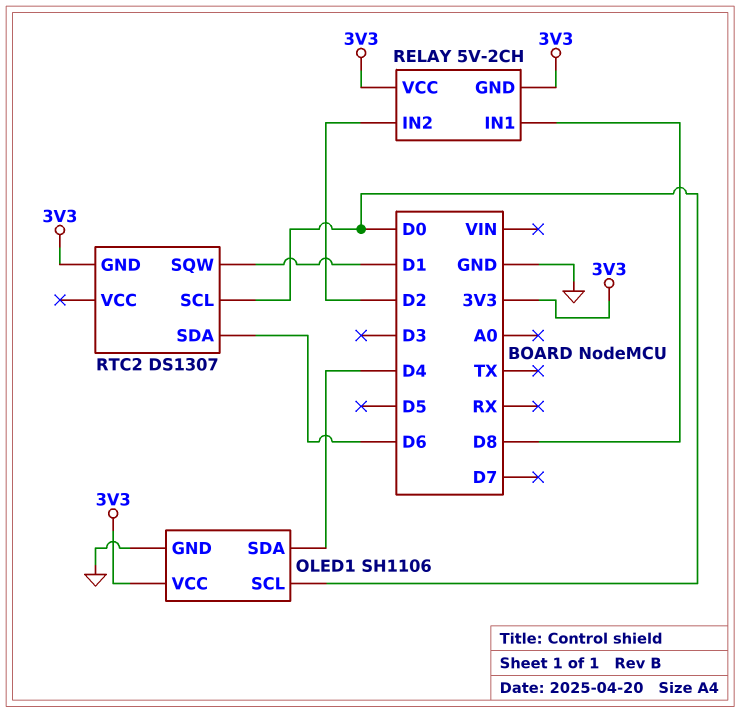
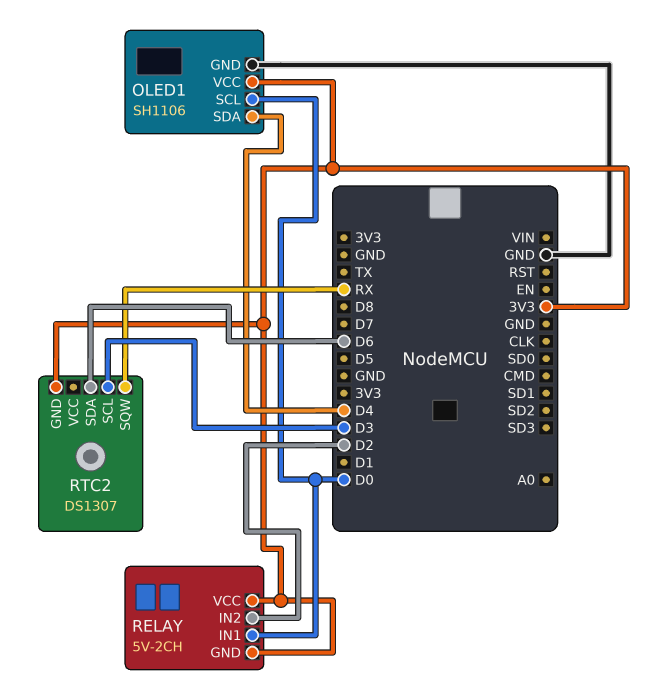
RELAY pin IN1: D8 -> D0
RTC2 pin SCL: D0 -> D3
RTC2 pin SQW: D1 -> RX

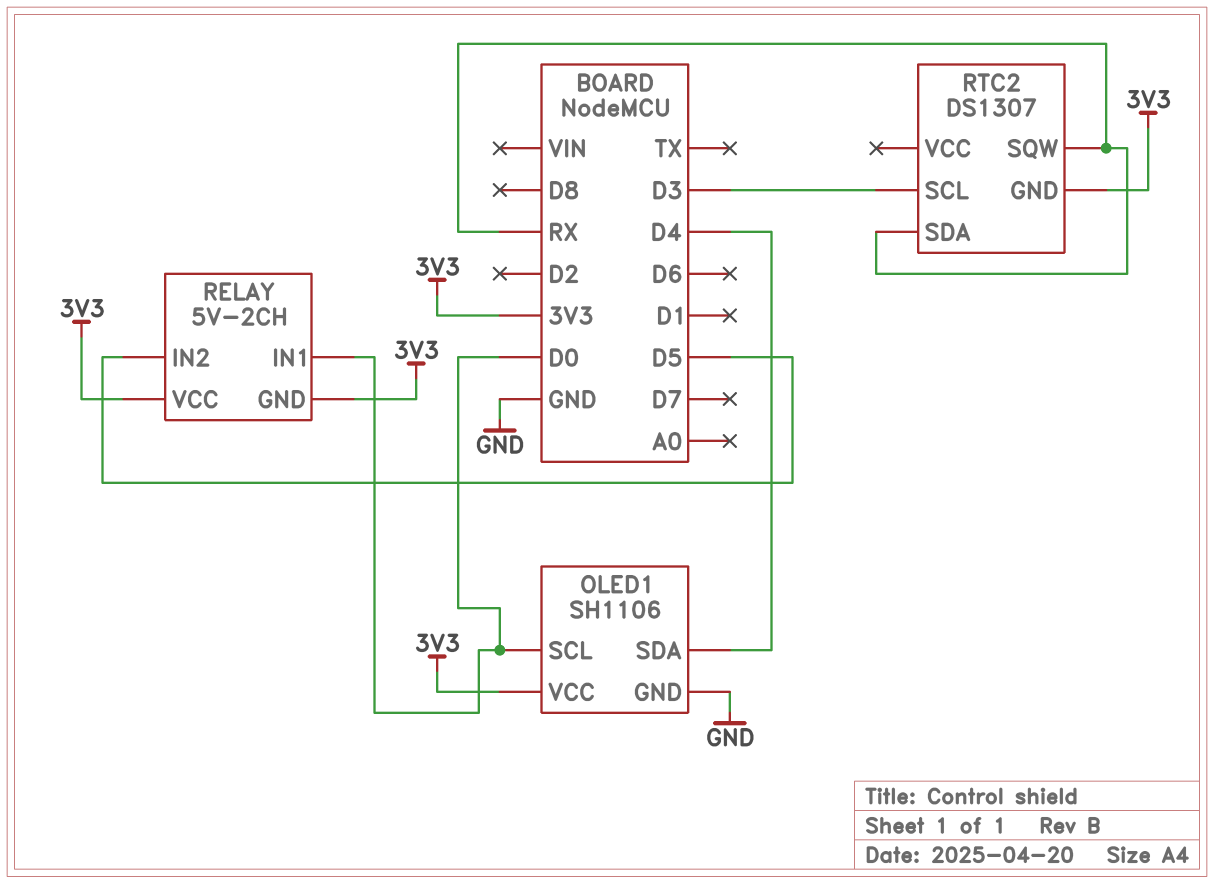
RELAY pin IN2: D2 -> D5
RTC2 pin SDA: D6 -> RX

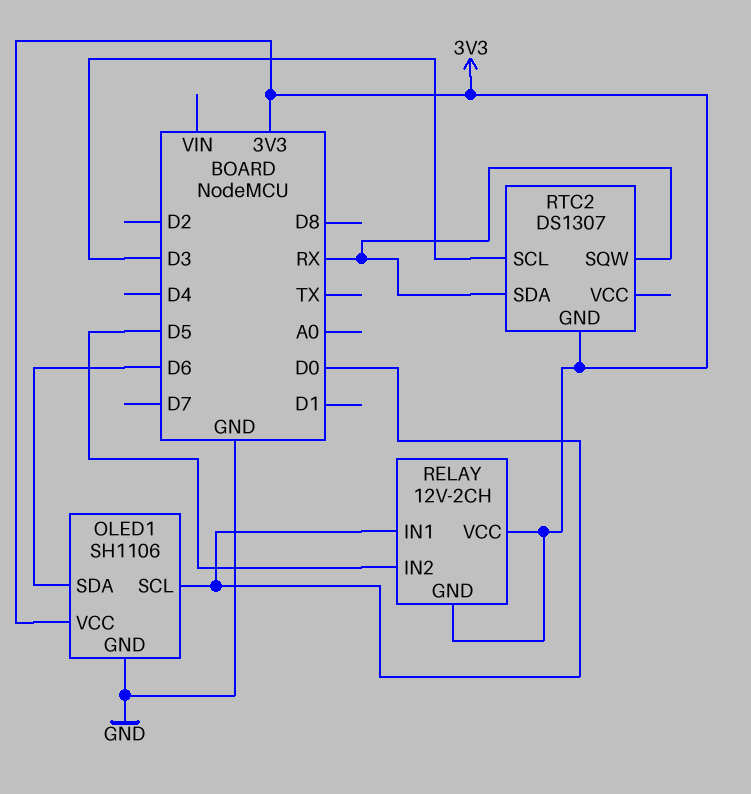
OLED1 pin SDA: D4 -> D6
RELAY: 5V-2CH -> 12V-2CH

